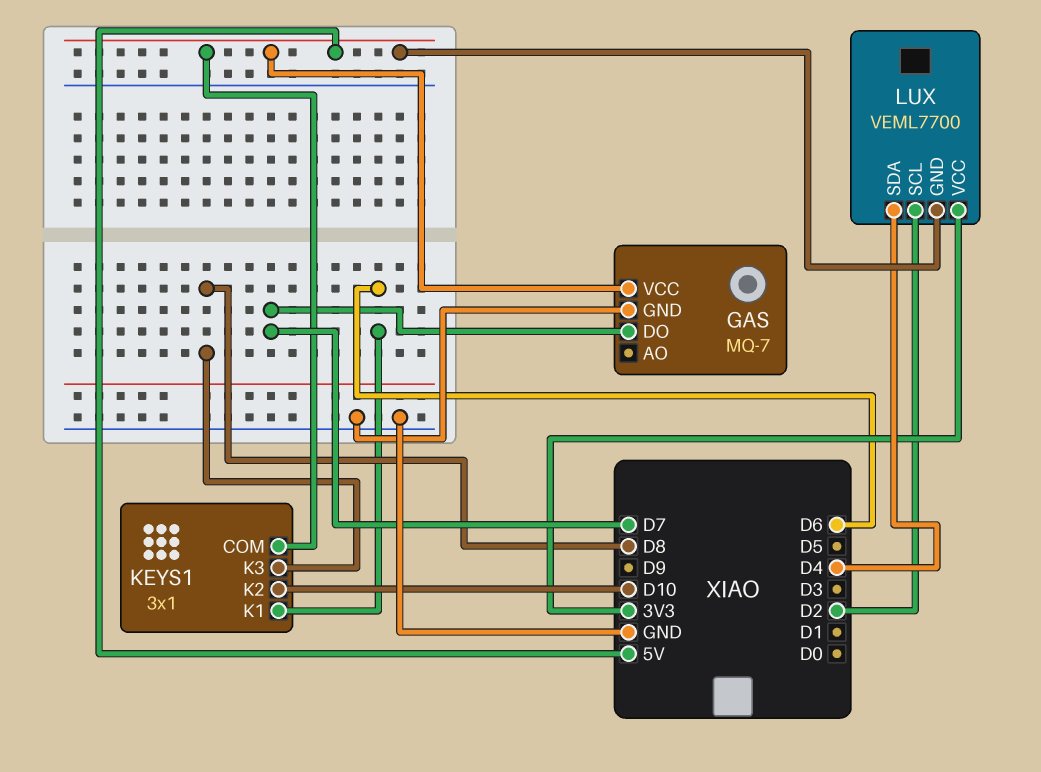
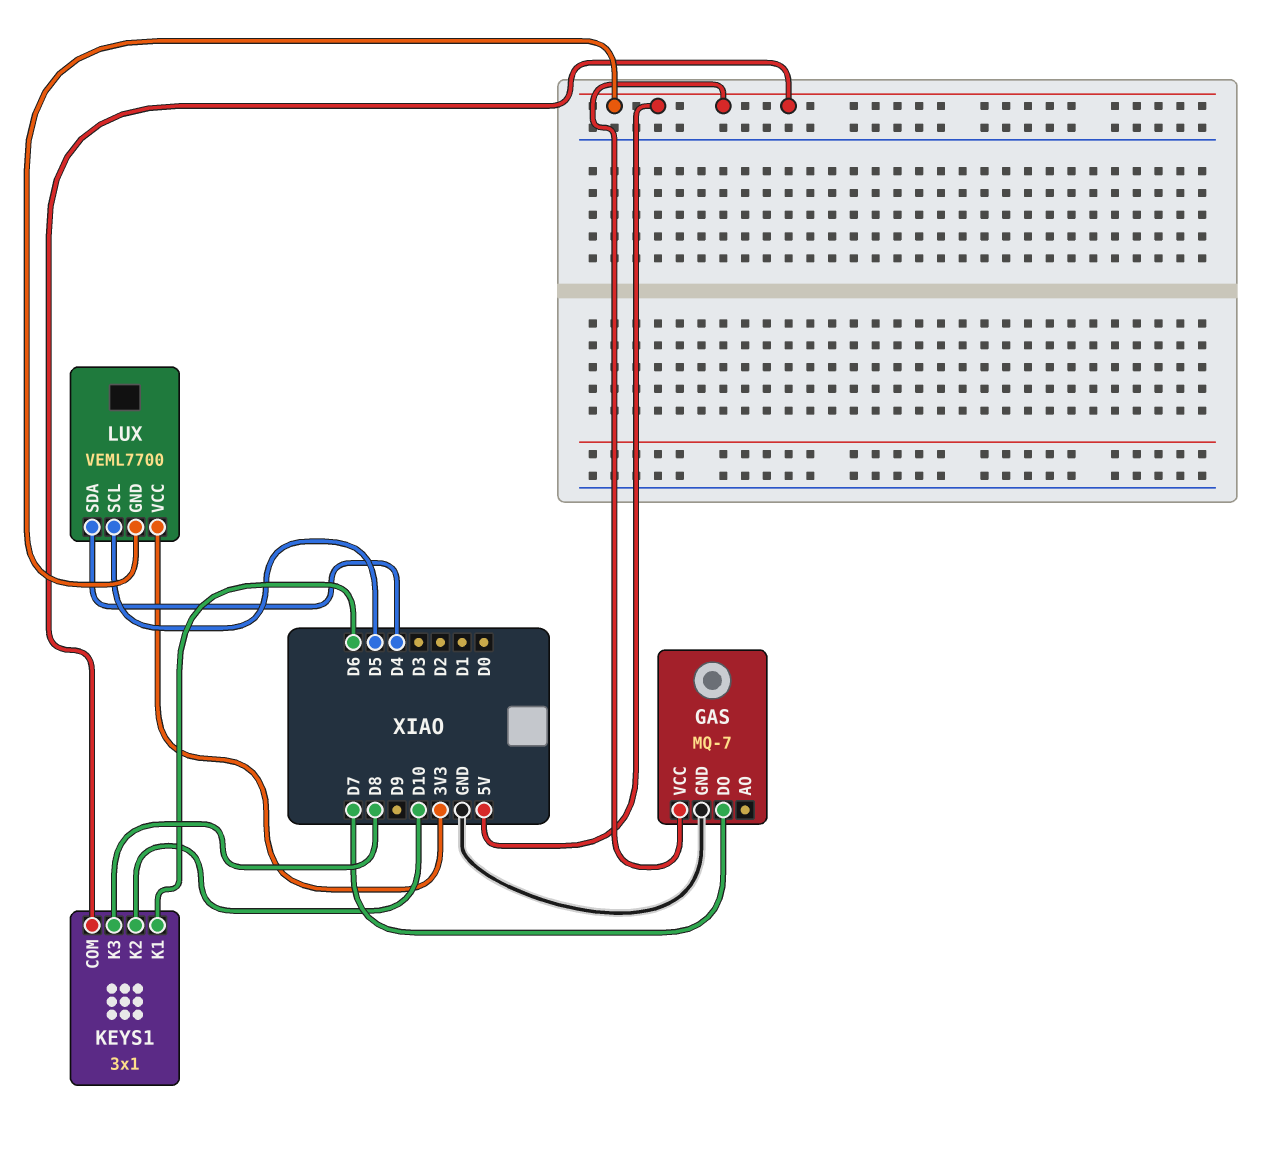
LUX pin SCL: D2 -> D5

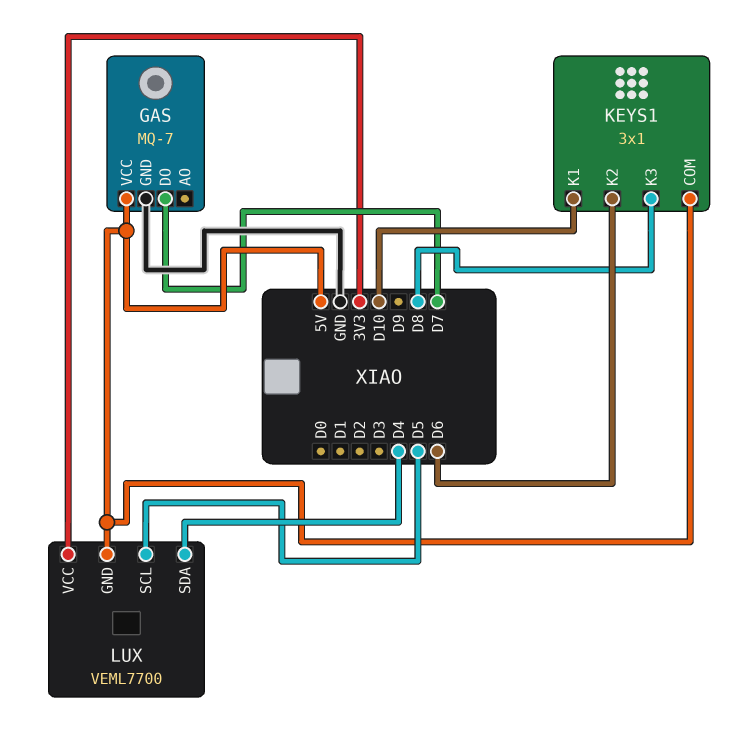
KEYS1 pin K1: D6 -> D10
KEYS1 pin K2: D10 -> D6

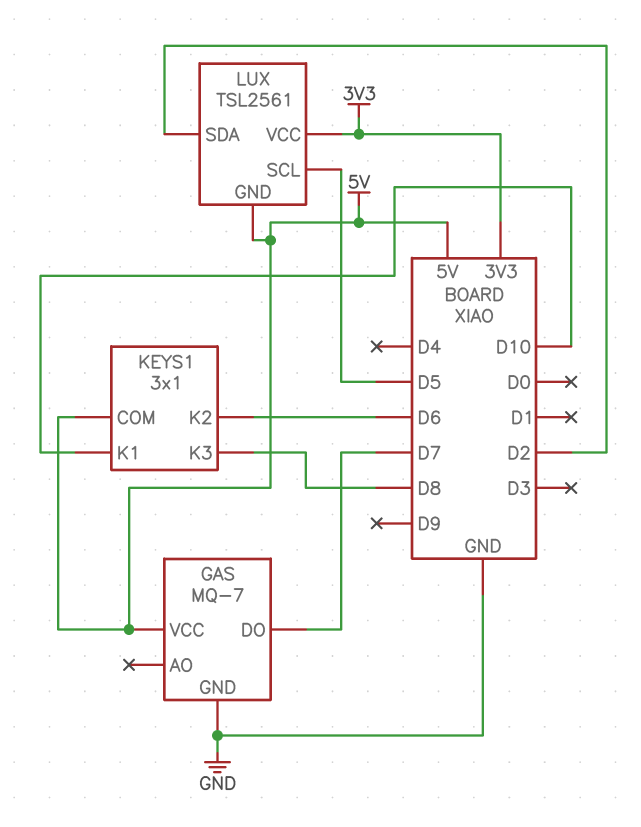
LUX: VEML7700 -> TSL2561
LUX pin SDA: D4 -> D2

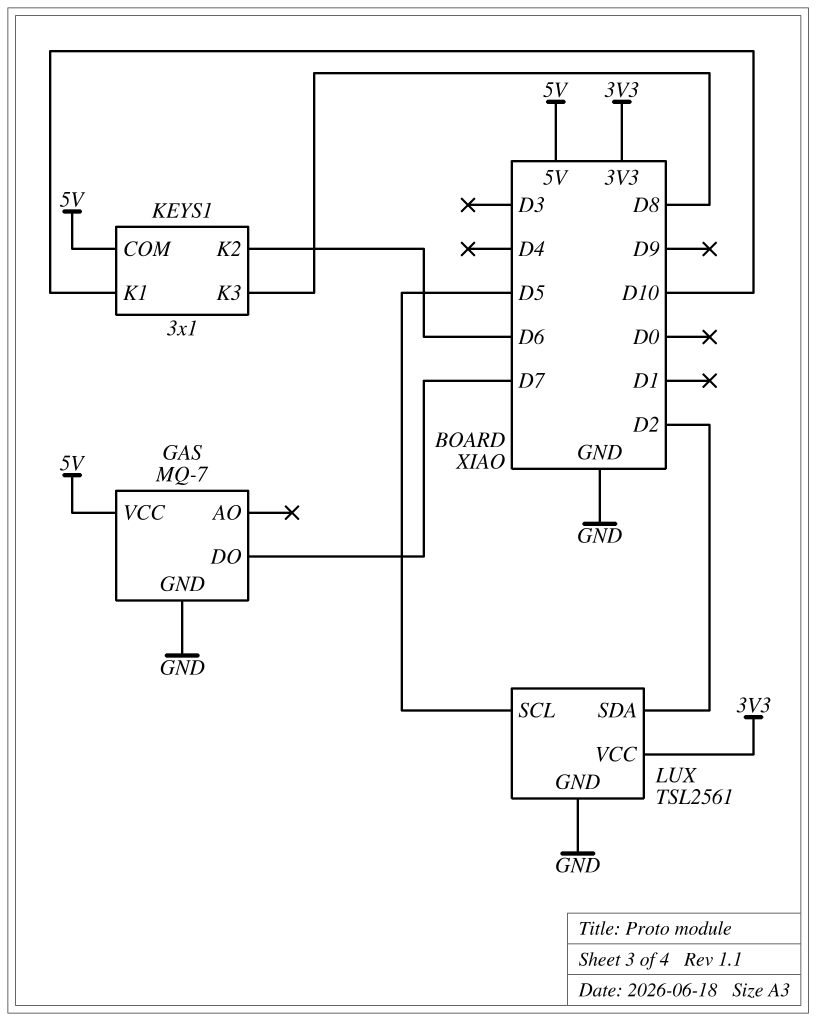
LUX pin GND: 5V -> GND

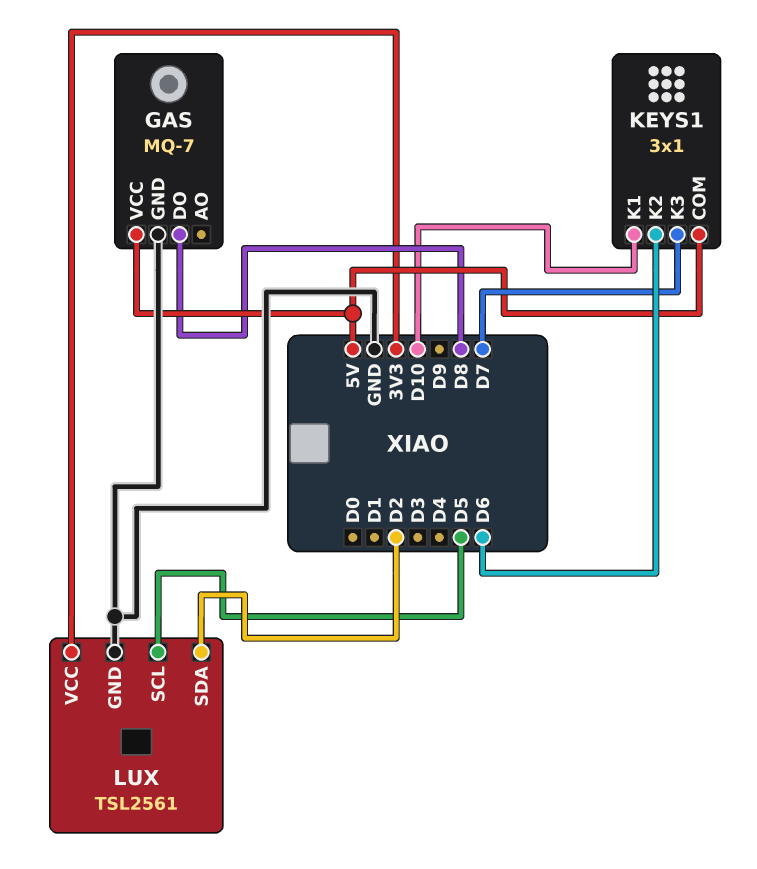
GAS pin DO: D7 -> D8
KEYS1 pin K3: D8 -> D7

